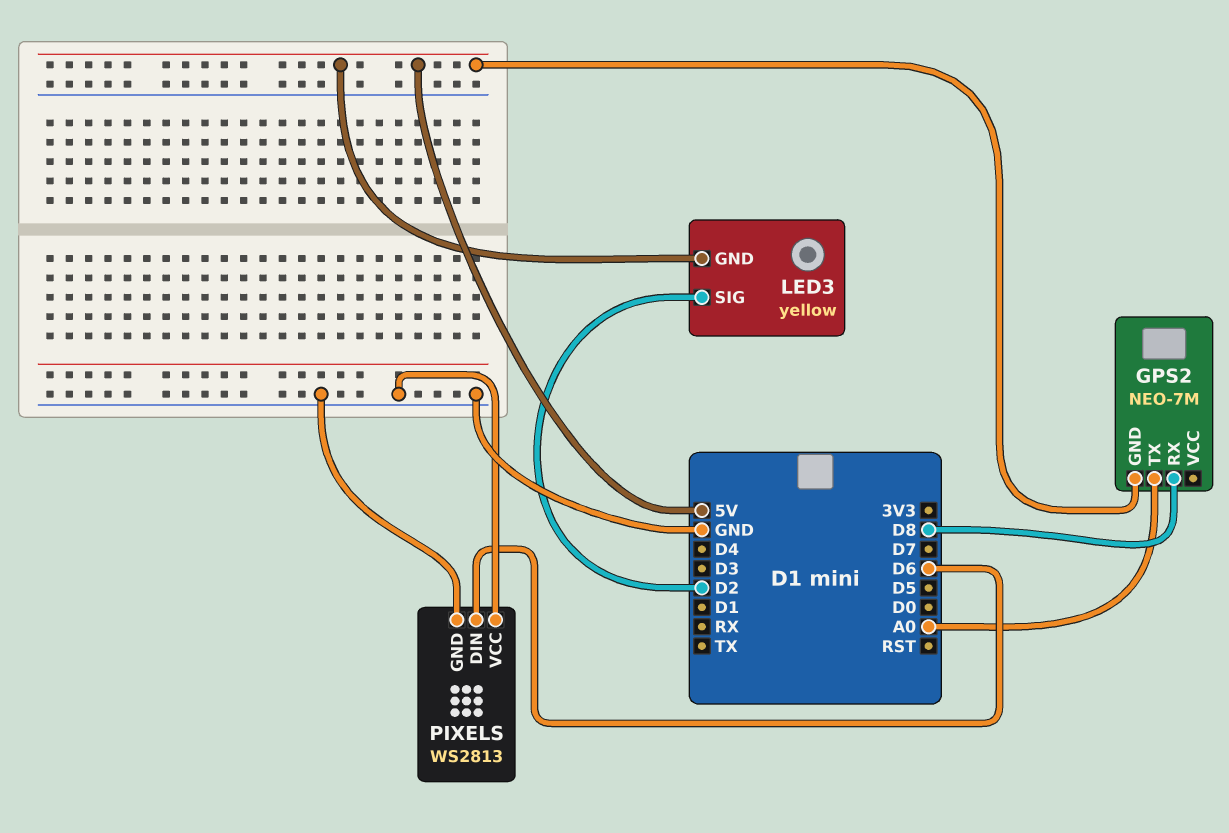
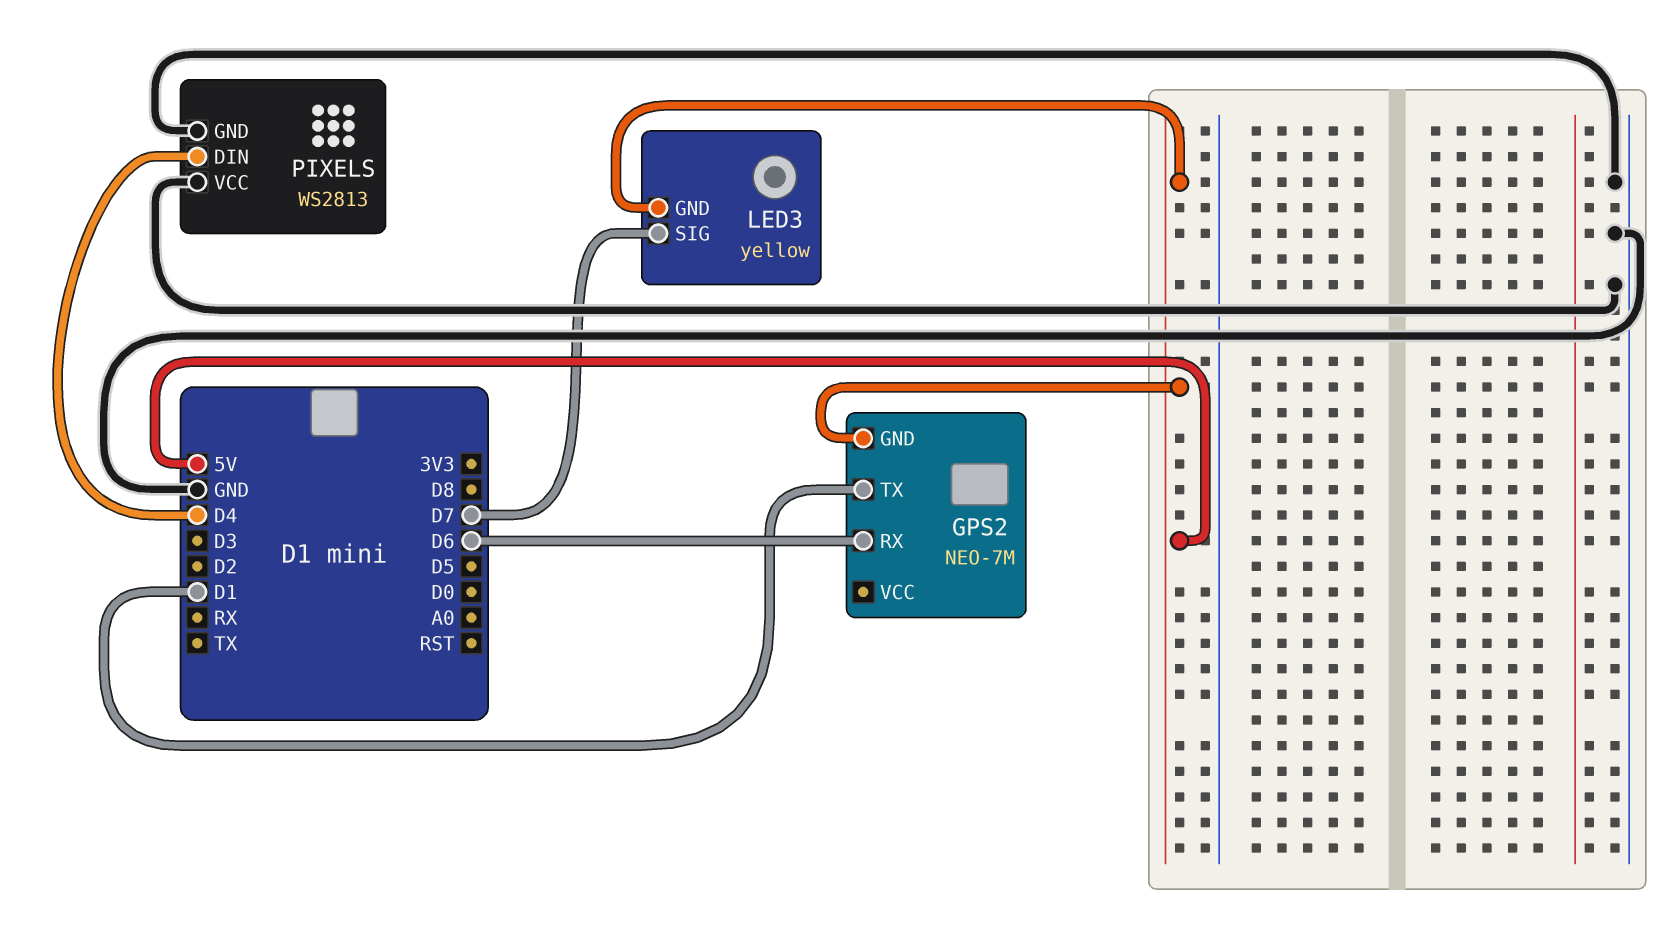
GPS2 pin RX: D8 -> D6
GPS2 pin TX: A0 -> D1
LED3 pin SIG: D2 -> D7
PIXELS pin DIN: D6 -> D4

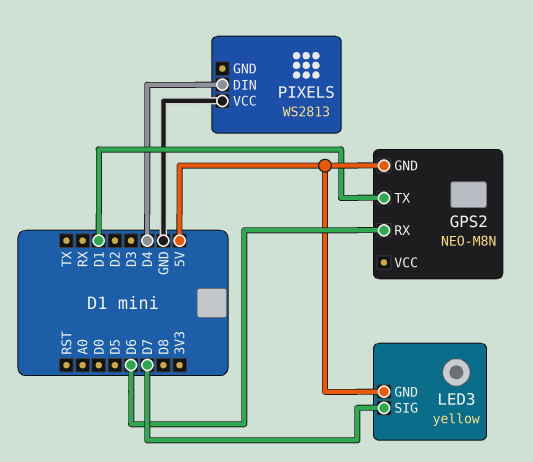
GPS2: NEO-7M -> NEO-M8N
PIXELS pin GND: GND -> none

